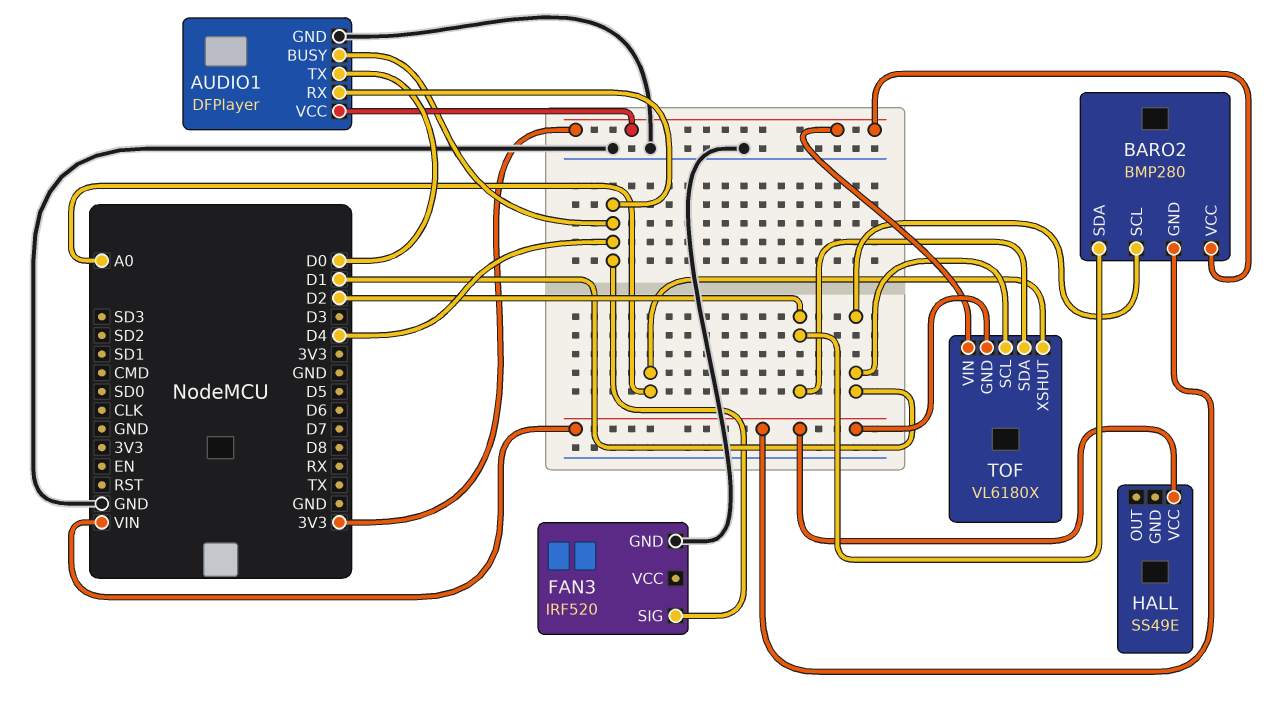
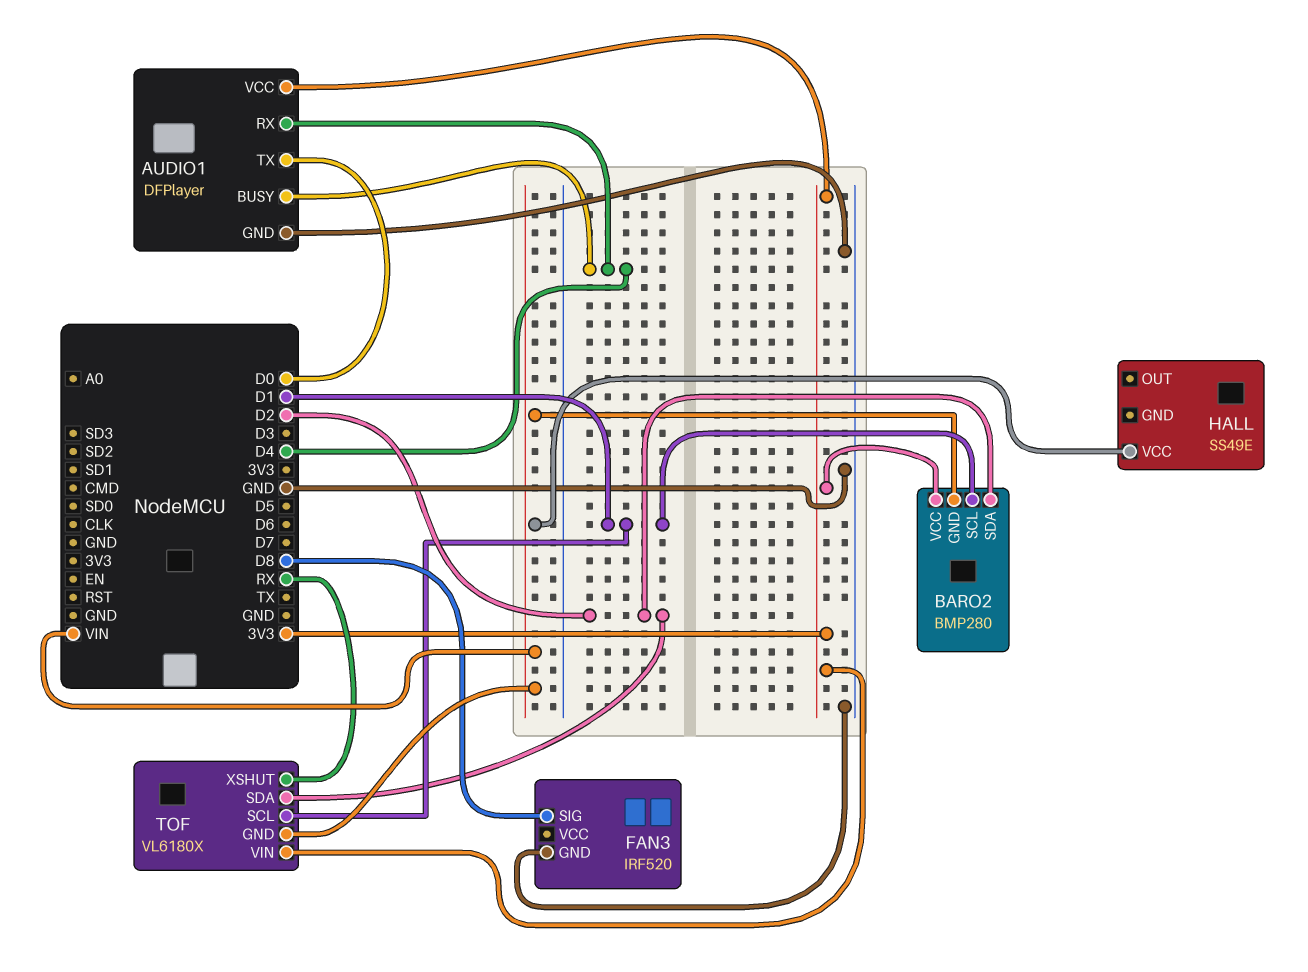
FAN3 pin SIG: D4 -> D8
TOF pin XSHUT: A0 -> RX

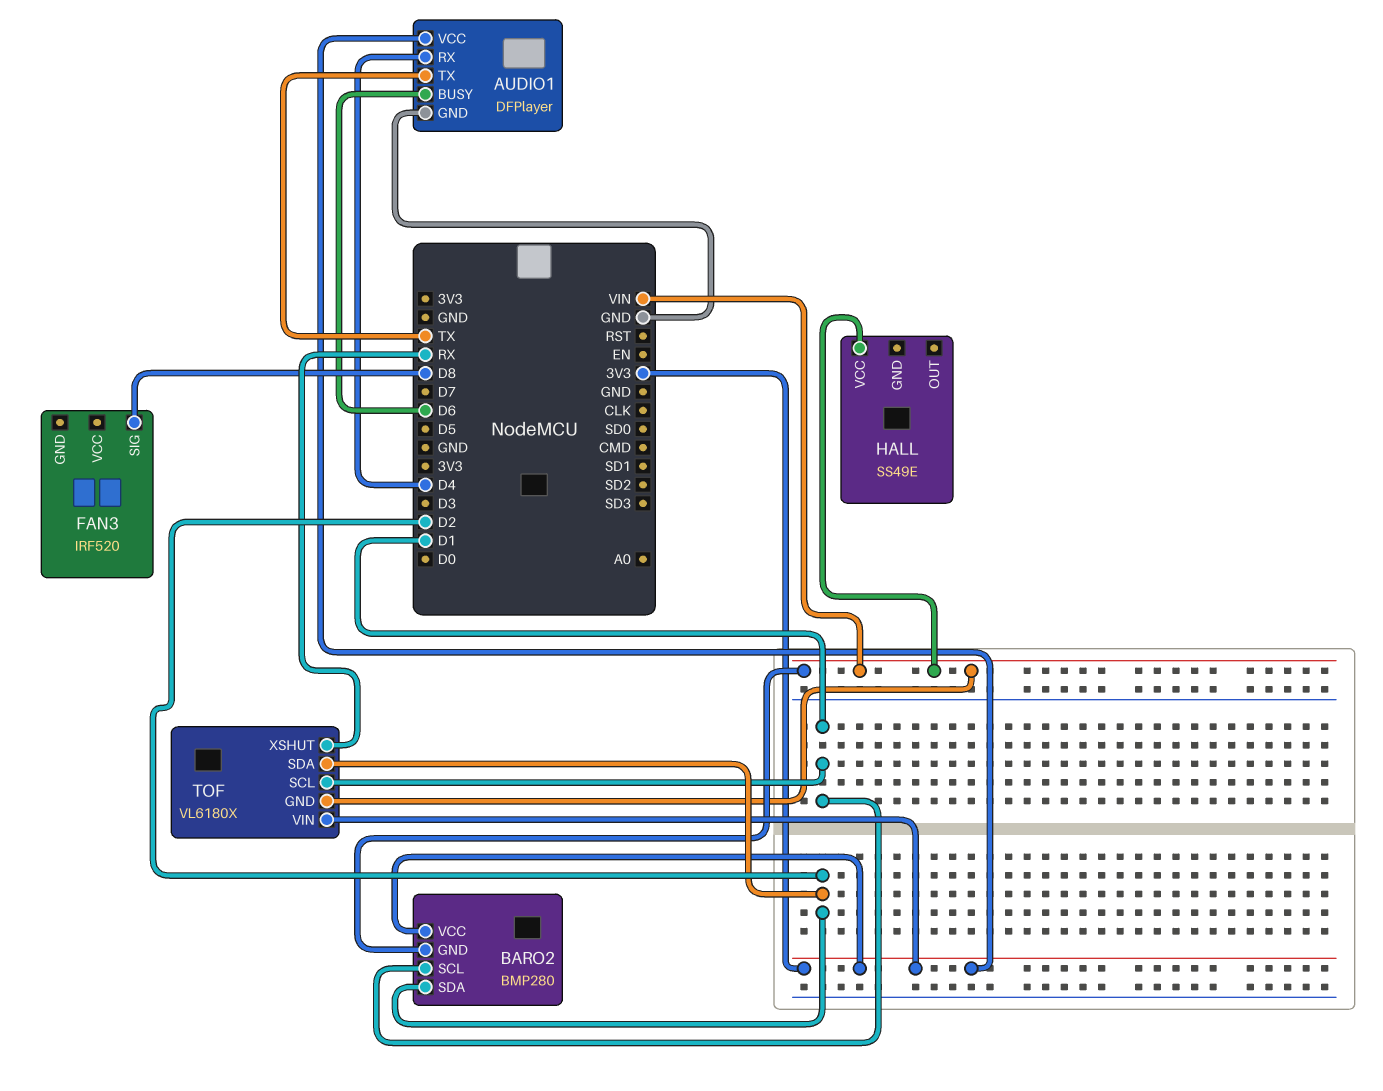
AUDIO1 pin BUSY: D4 -> D6
AUDIO1 pin TX: D0 -> TX
FAN3 pin GND: GND -> none

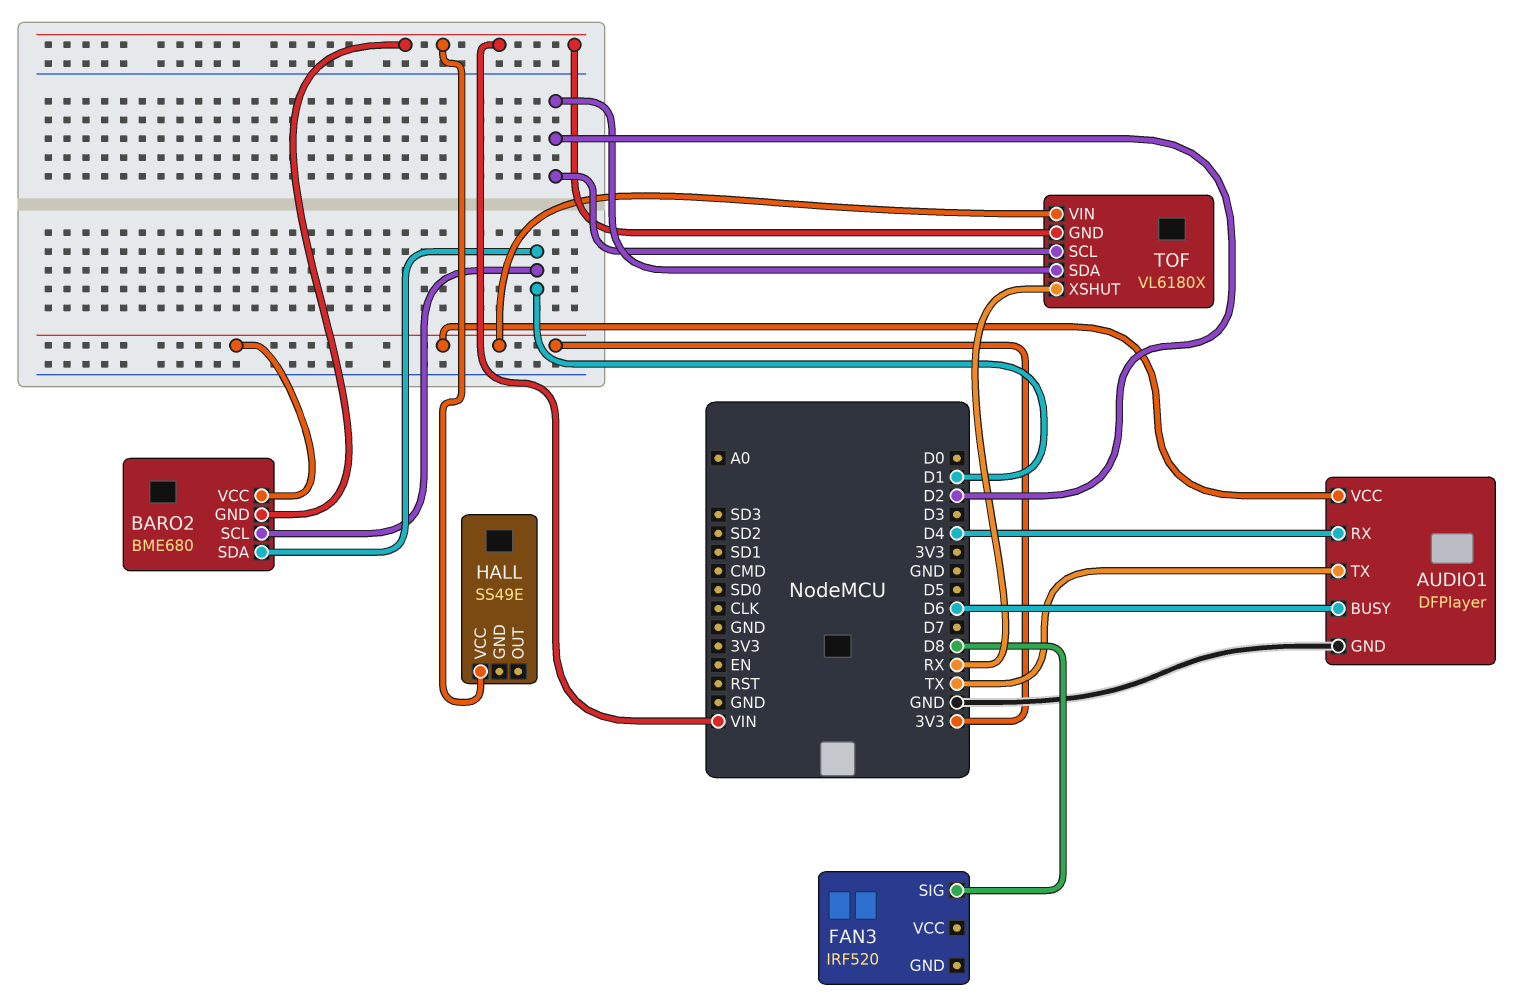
BARO2: BMP280 -> BME680
BARO2 pin SDA: D2 -> D1
TOF pin SCL: D1 -> D2

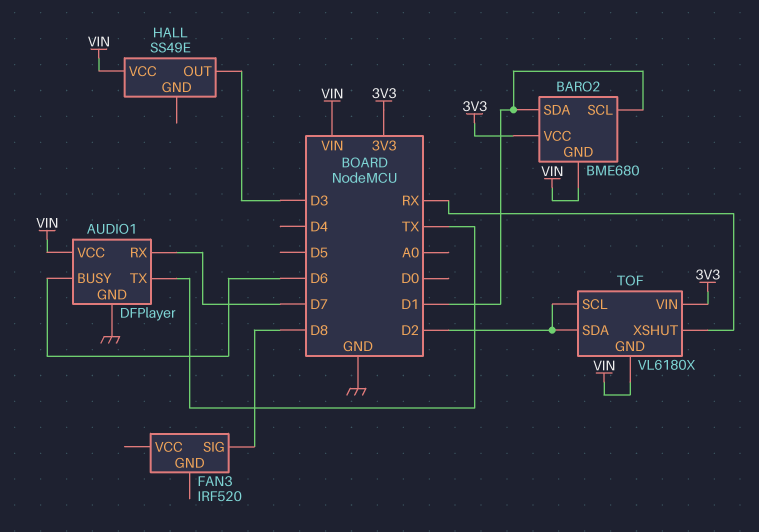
AUDIO1 pin RX: D4 -> D7
AUDIO1 pin VCC: 3V3 -> VIN
HALL pin OUT: none -> D3

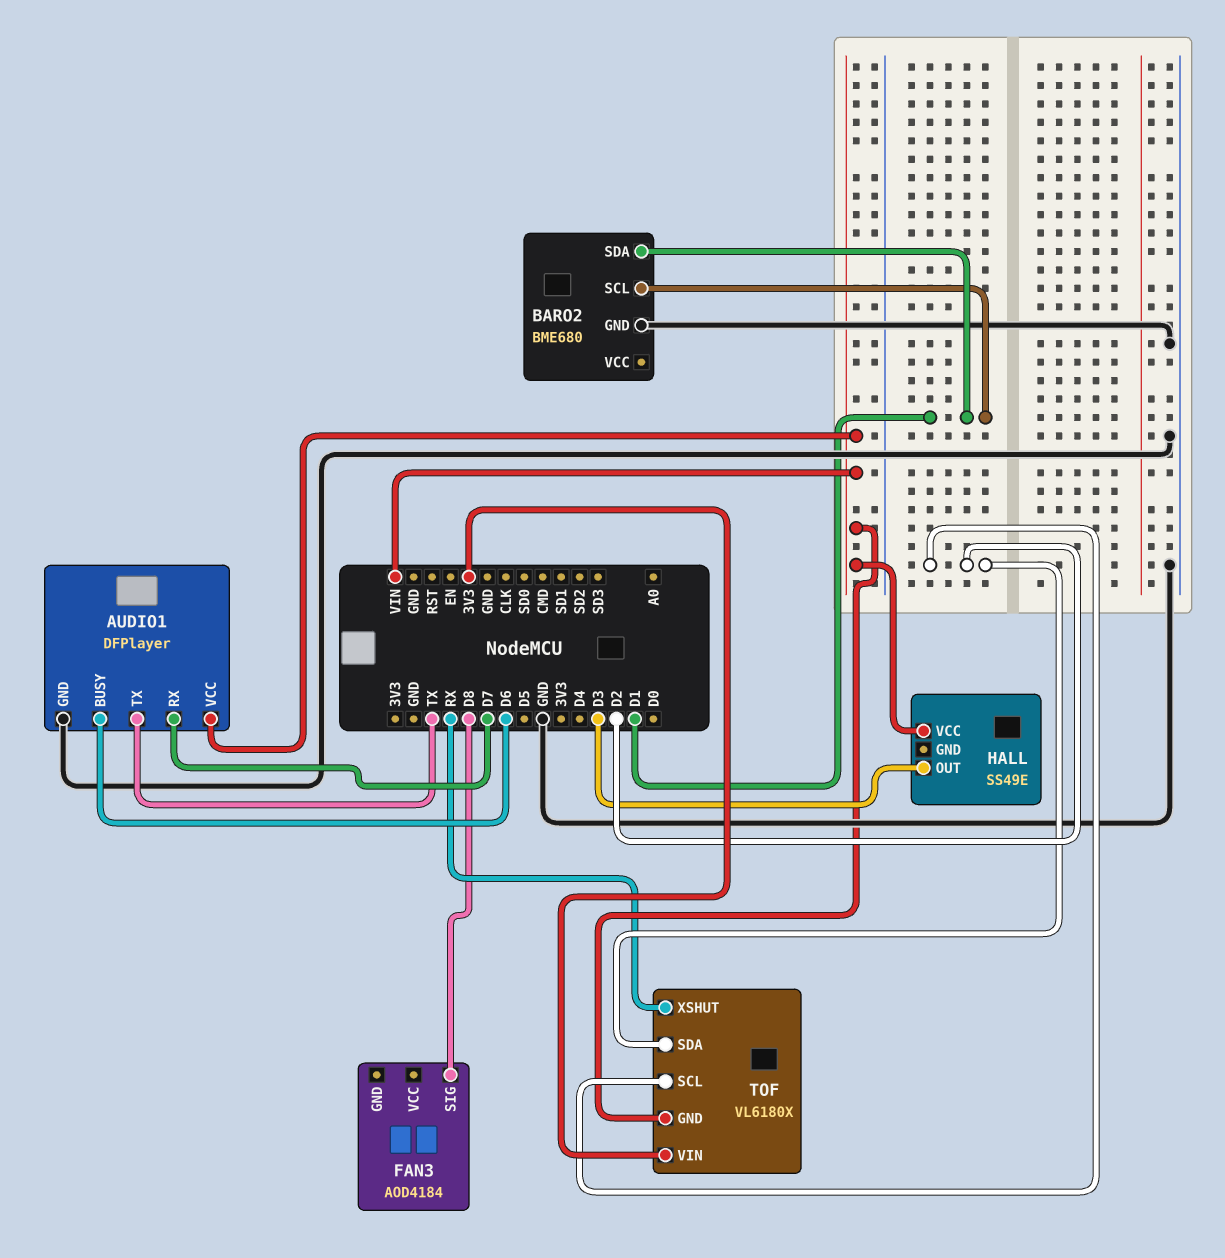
BARO2 pin GND: VIN -> GND
BARO2 pin VCC: 3V3 -> none
FAN3: IRF520 -> AOD4184

